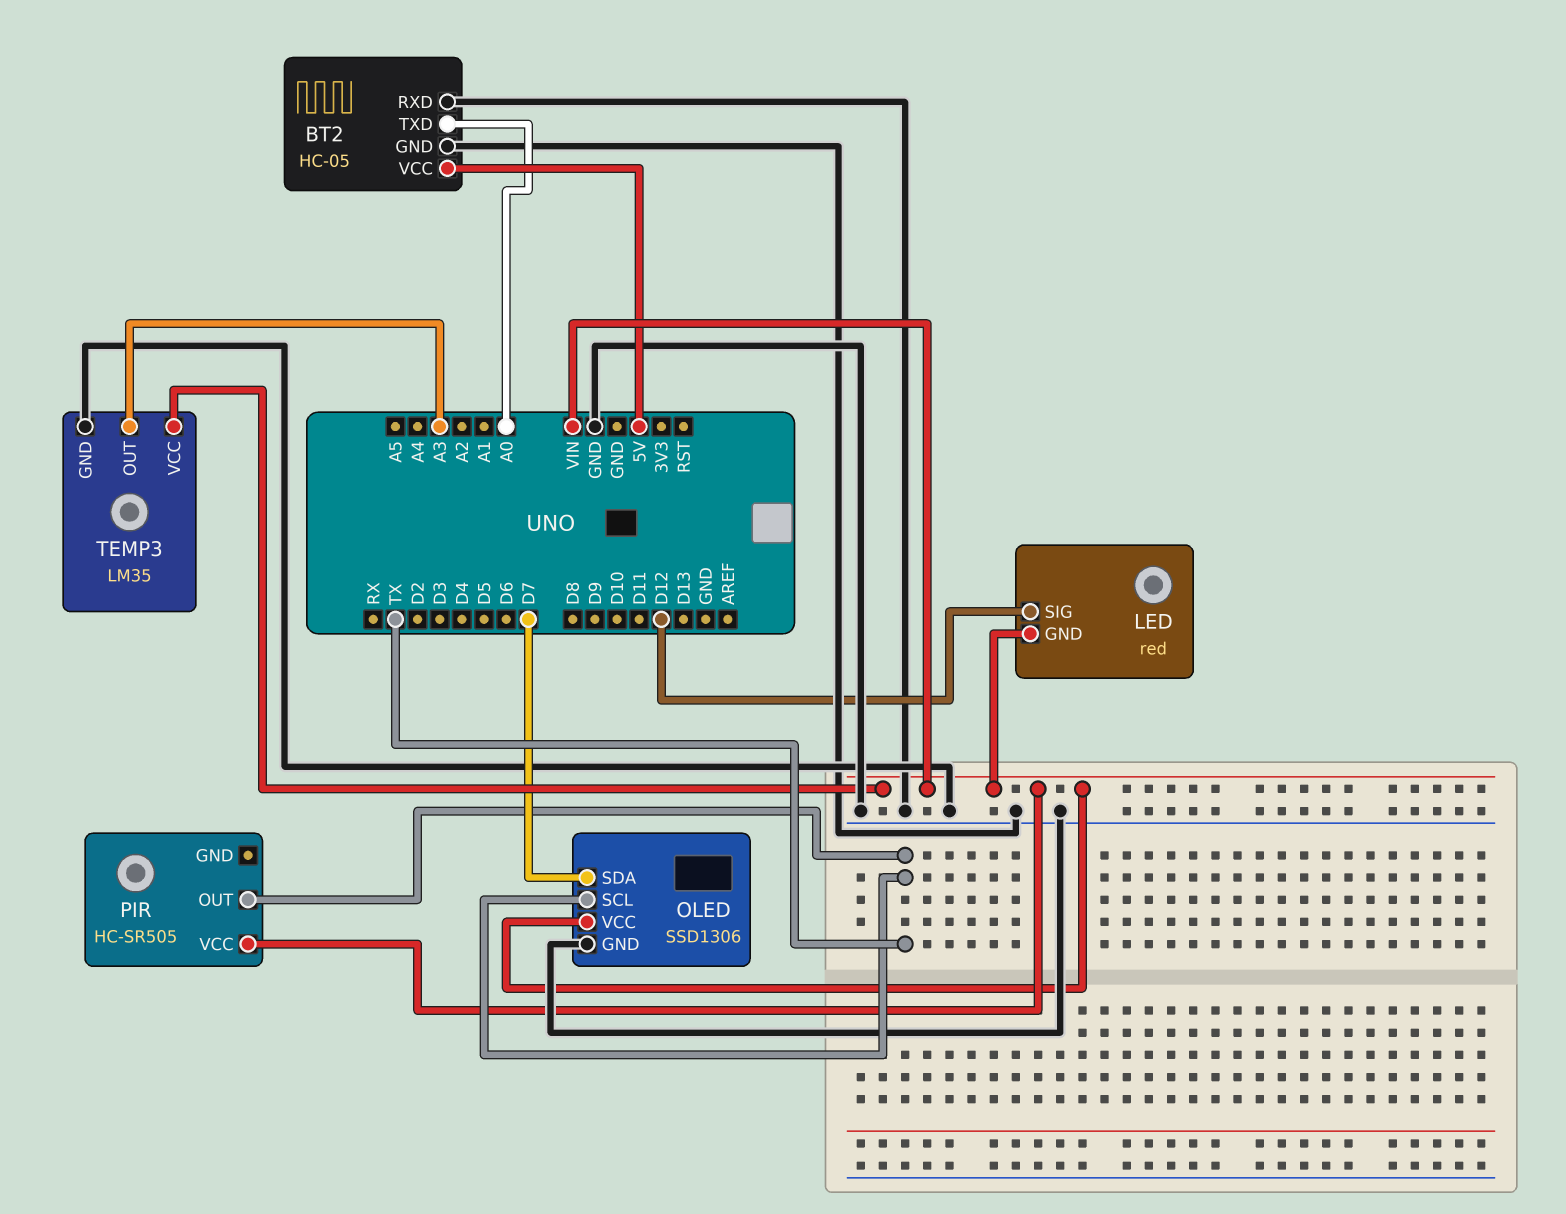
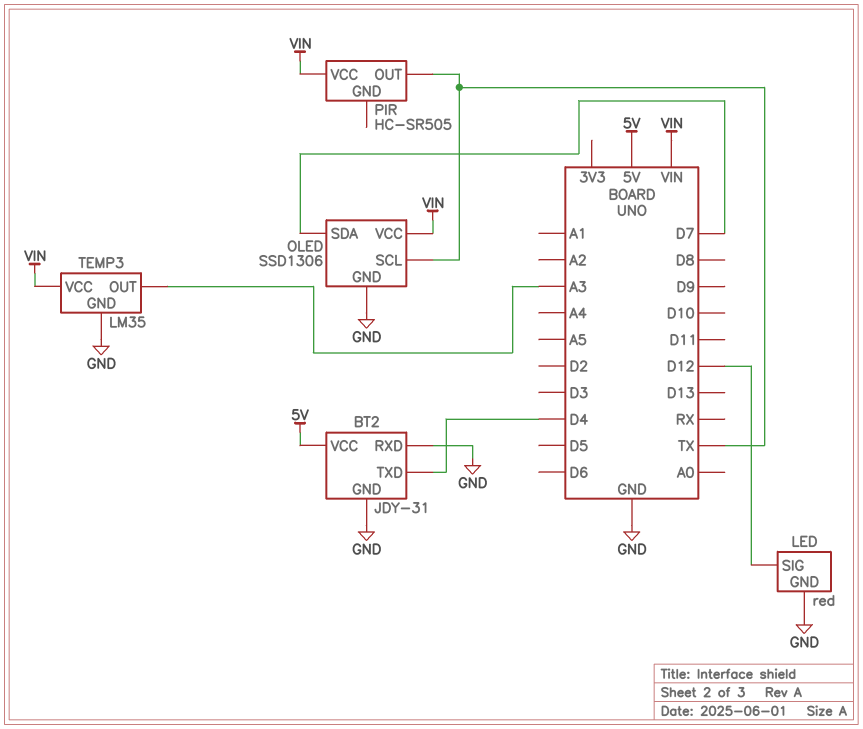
BT2: HC-05 -> JDY-31
BT2 pin TXD: A0 -> D4
LED pin GND: VIN -> GND

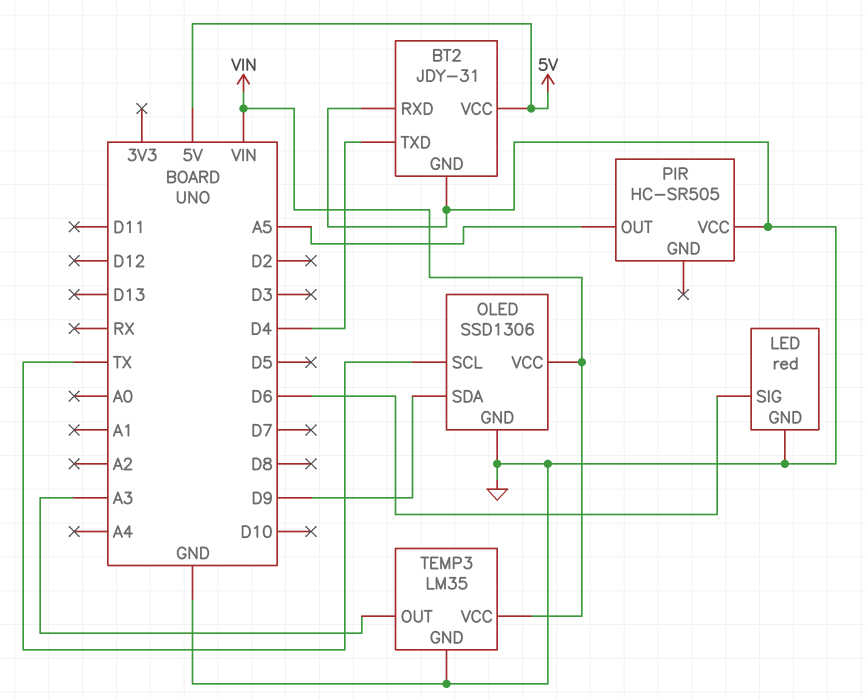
LED pin SIG: D12 -> D6
OLED pin SDA: D7 -> D9
PIR pin OUT: TX -> A5
PIR pin VCC: VIN -> GND

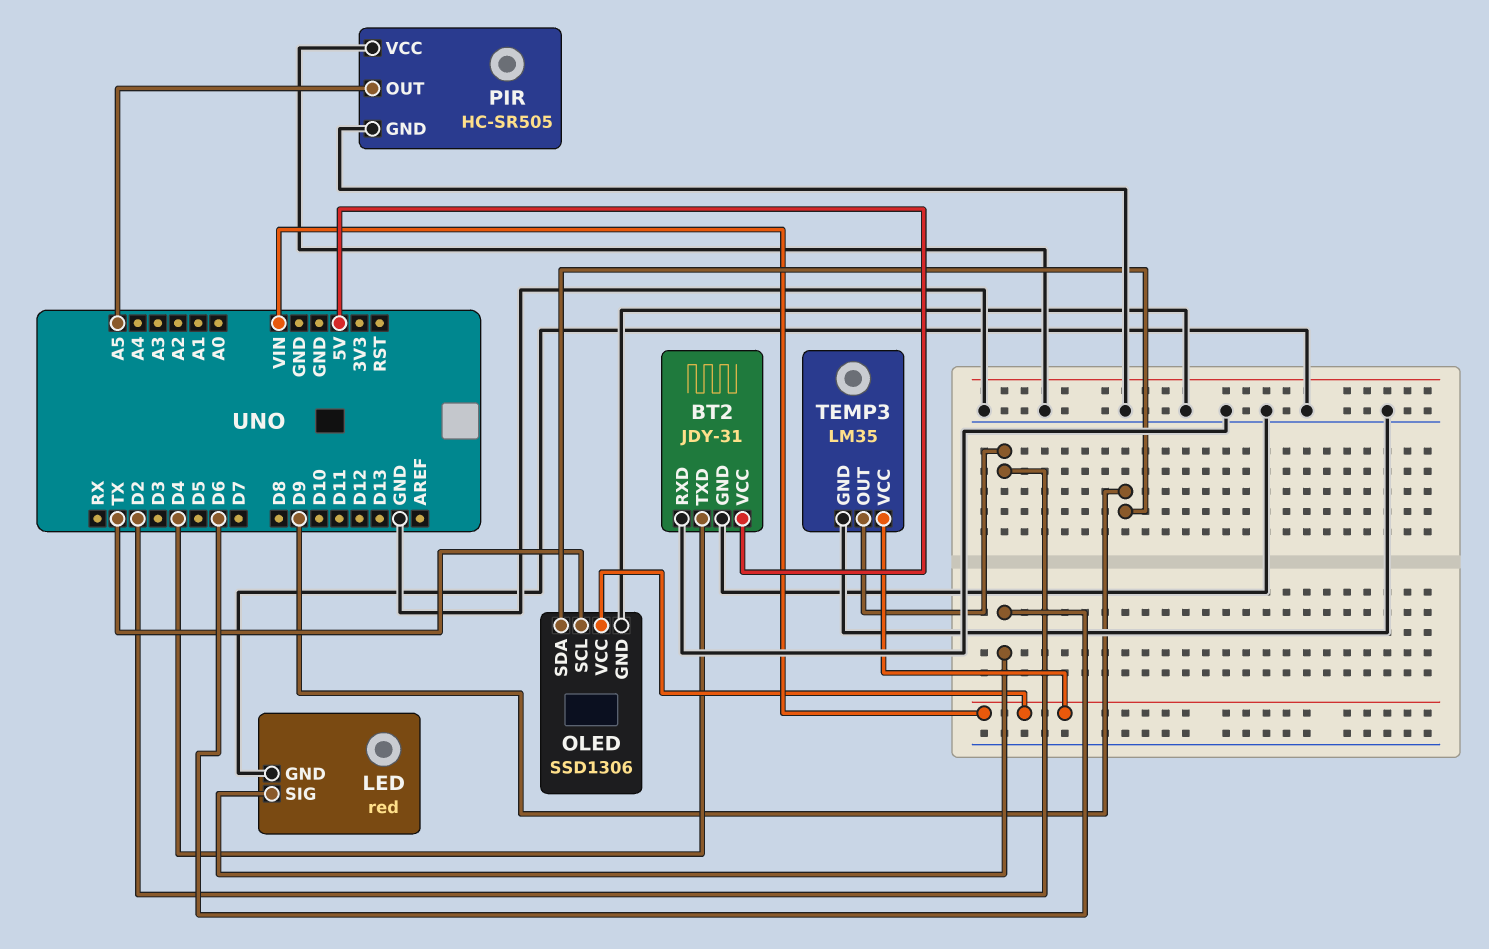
PIR pin GND: none -> GND
TEMP3 pin OUT: A3 -> D2

